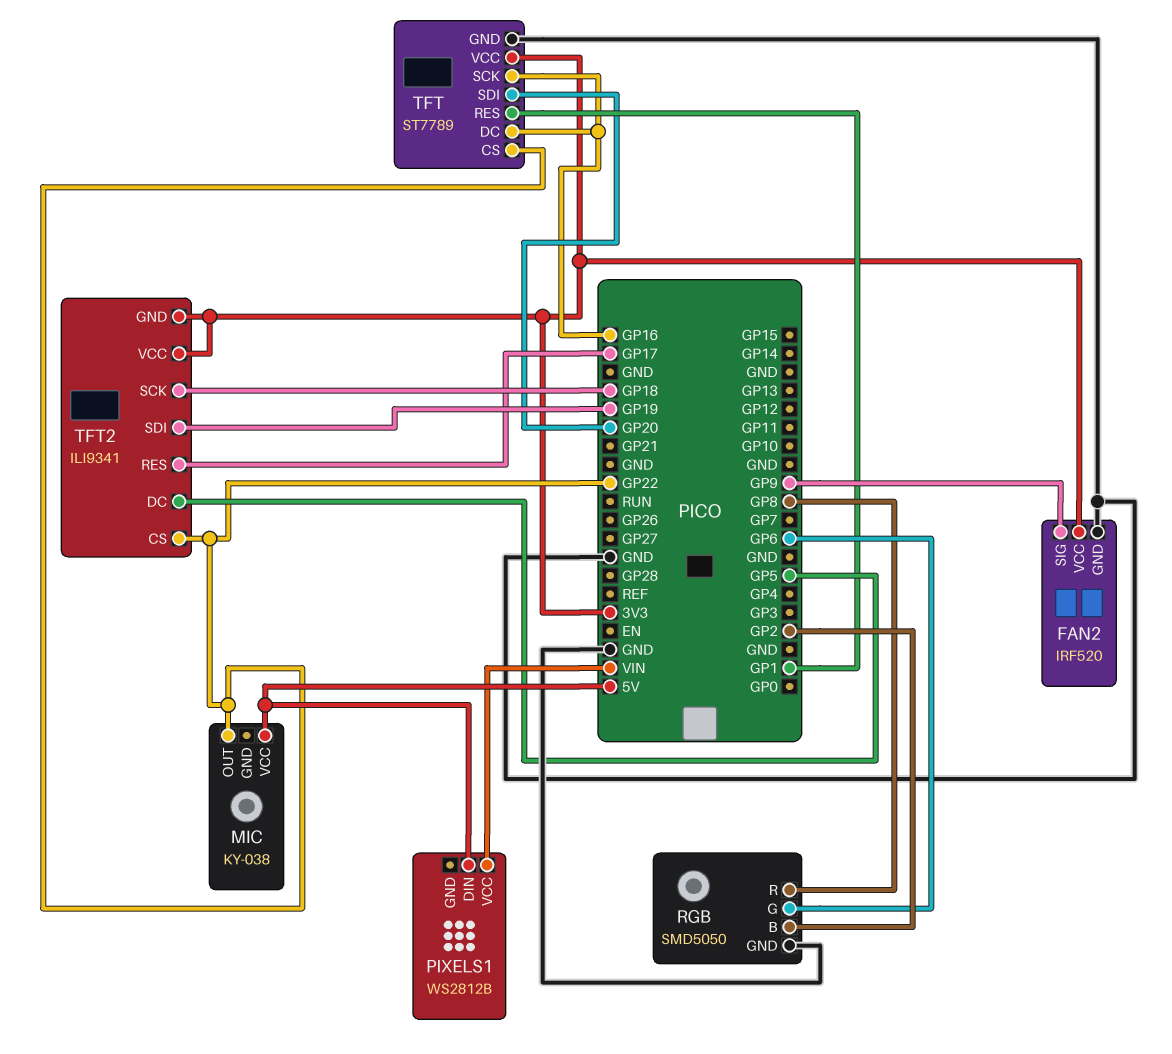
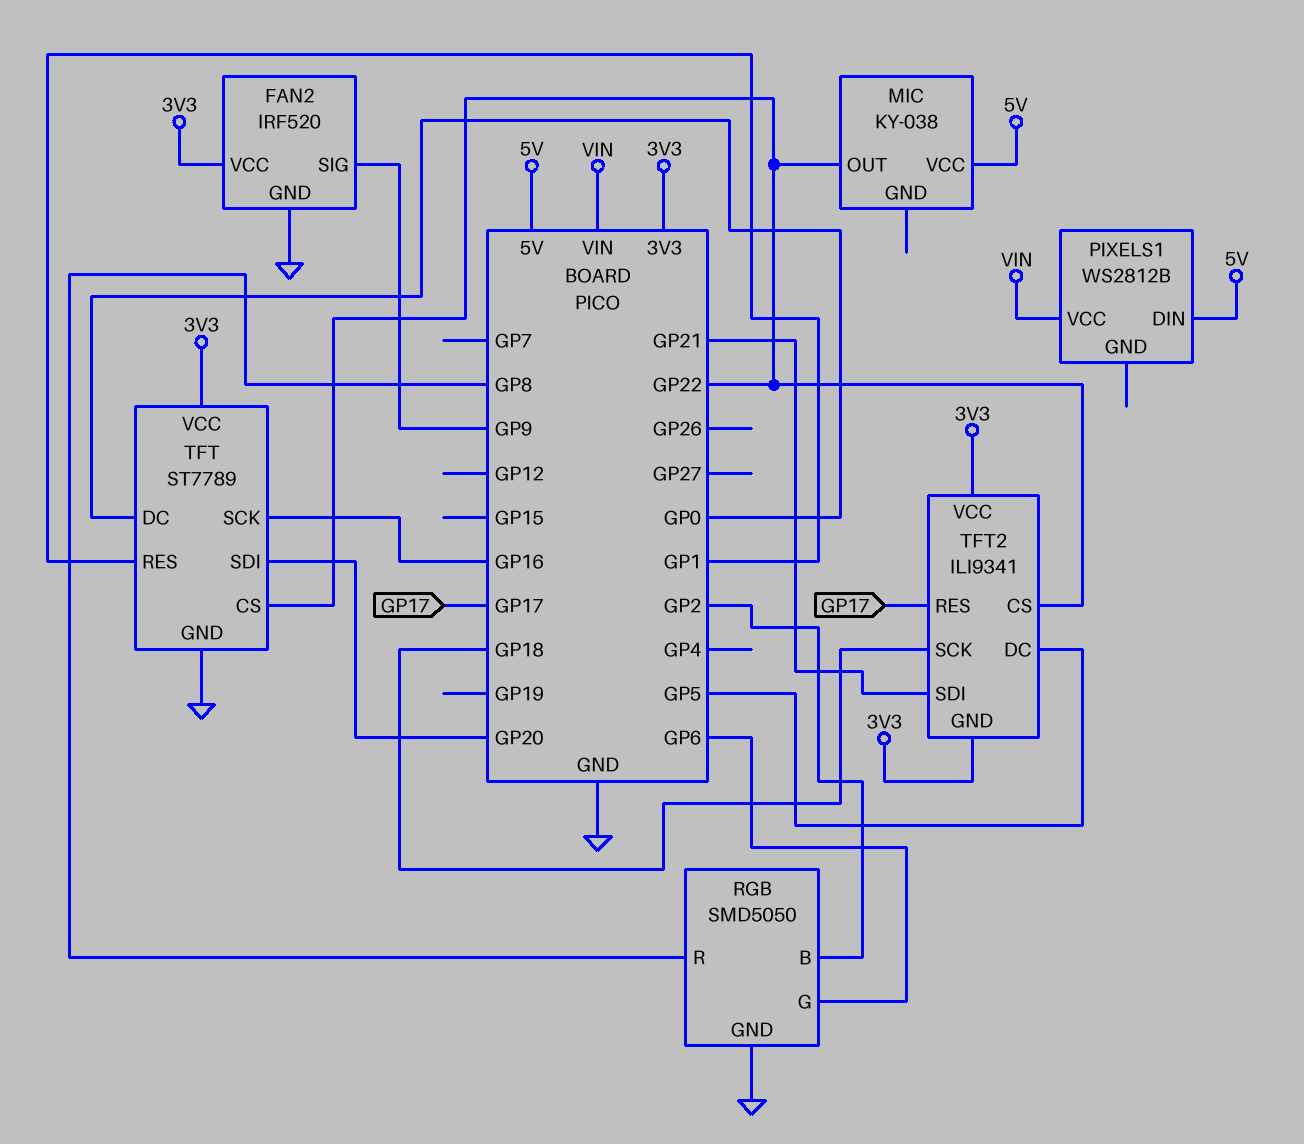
TFT pin DC: GP16 -> GP0
TFT2 pin SDI: GP19 -> GP21

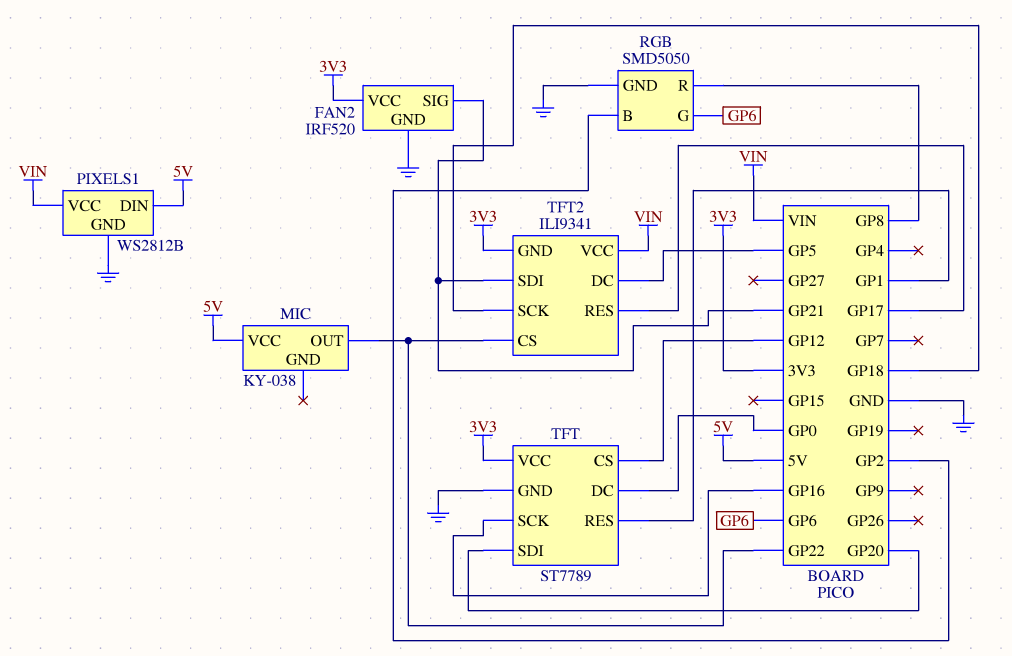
FAN2 pin SIG: GP9 -> GP21
PIXELS1 pin GND: none -> GND
TFT pin CS: GP22 -> GP12
TFT2 pin VCC: 3V3 -> VIN

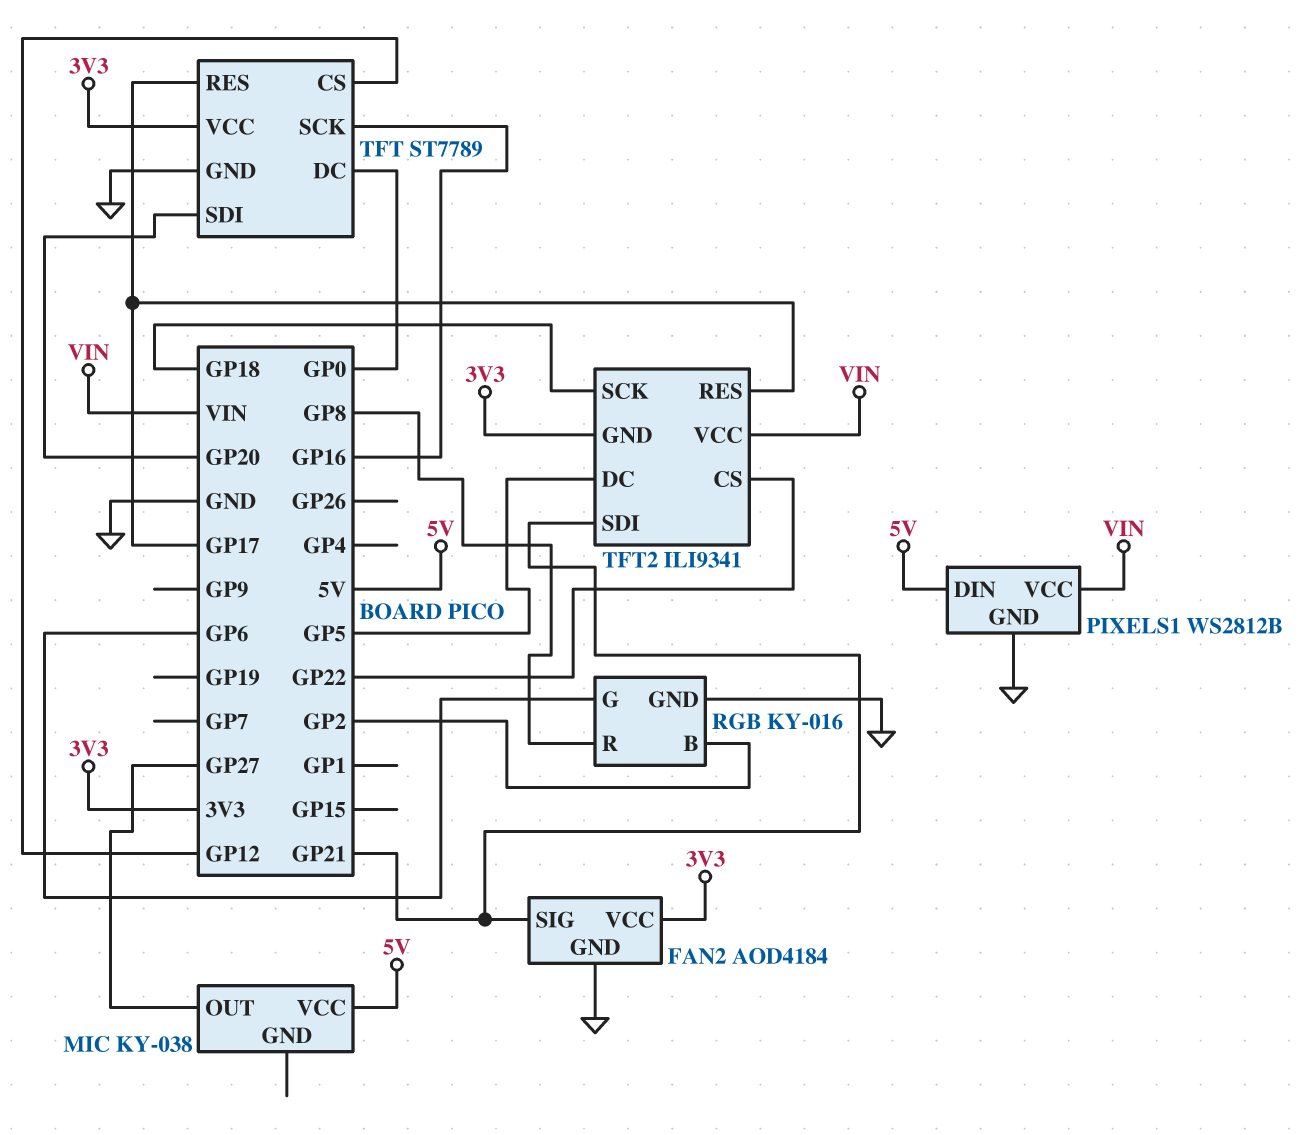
FAN2: IRF520 -> AOD4184
MIC pin OUT: GP22 -> GP27
RGB: SMD5050 -> KY-016
TFT pin RES: GP1 -> GP17

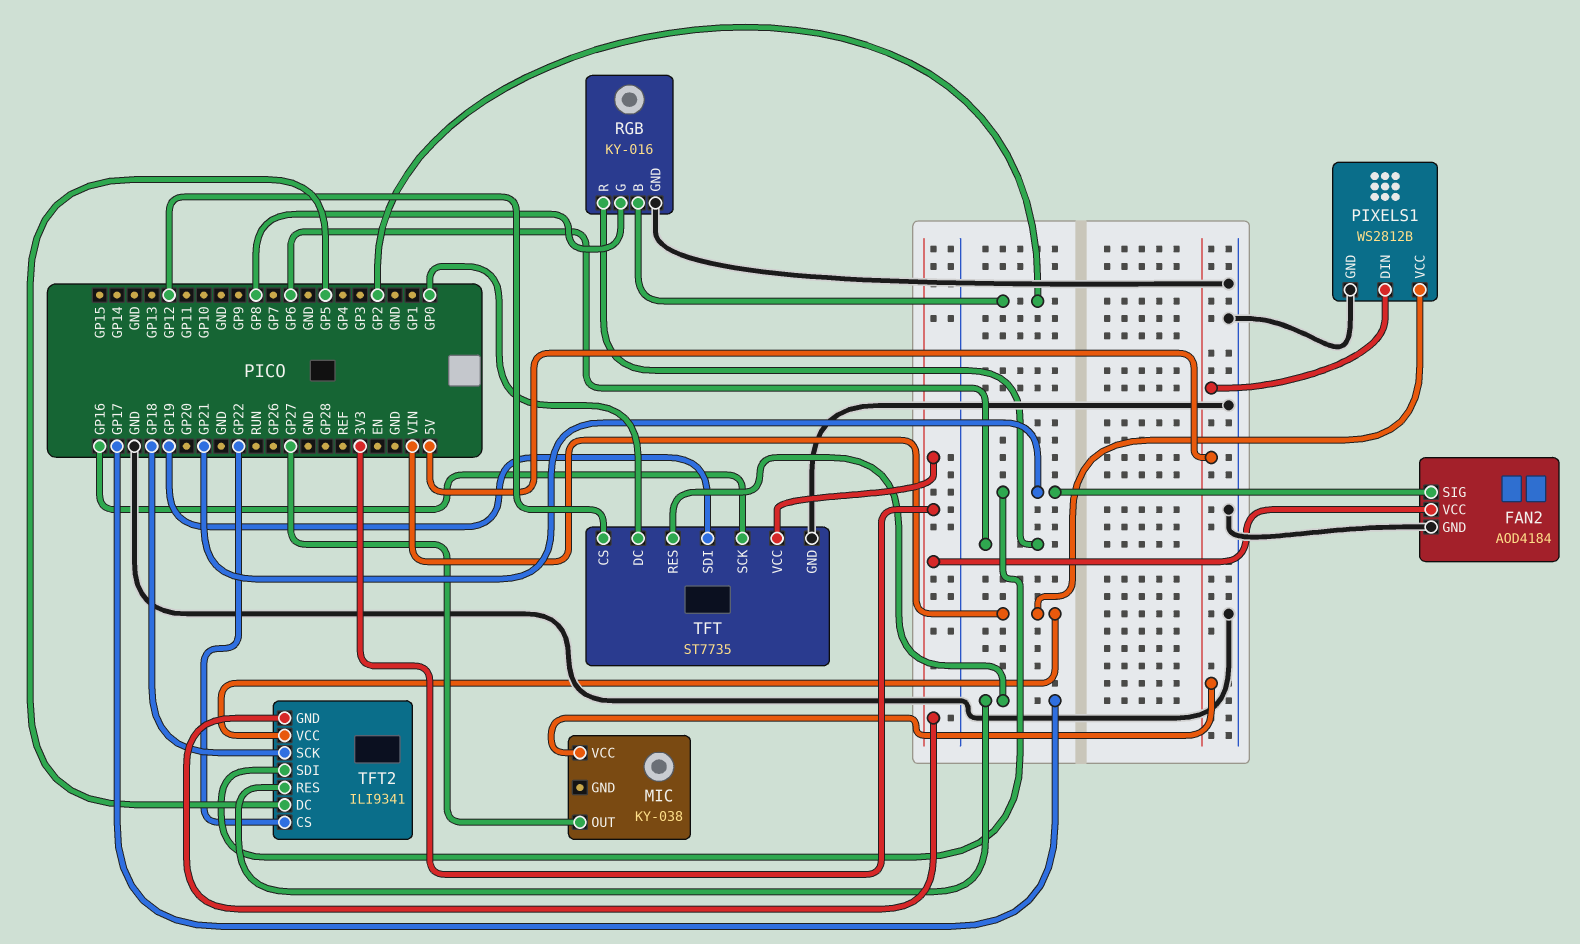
RGB pin G: GP6 -> GP8
RGB pin R: GP8 -> GP6
TFT: ST7789 -> ST7735
TFT pin SDI: GP20 -> GP19

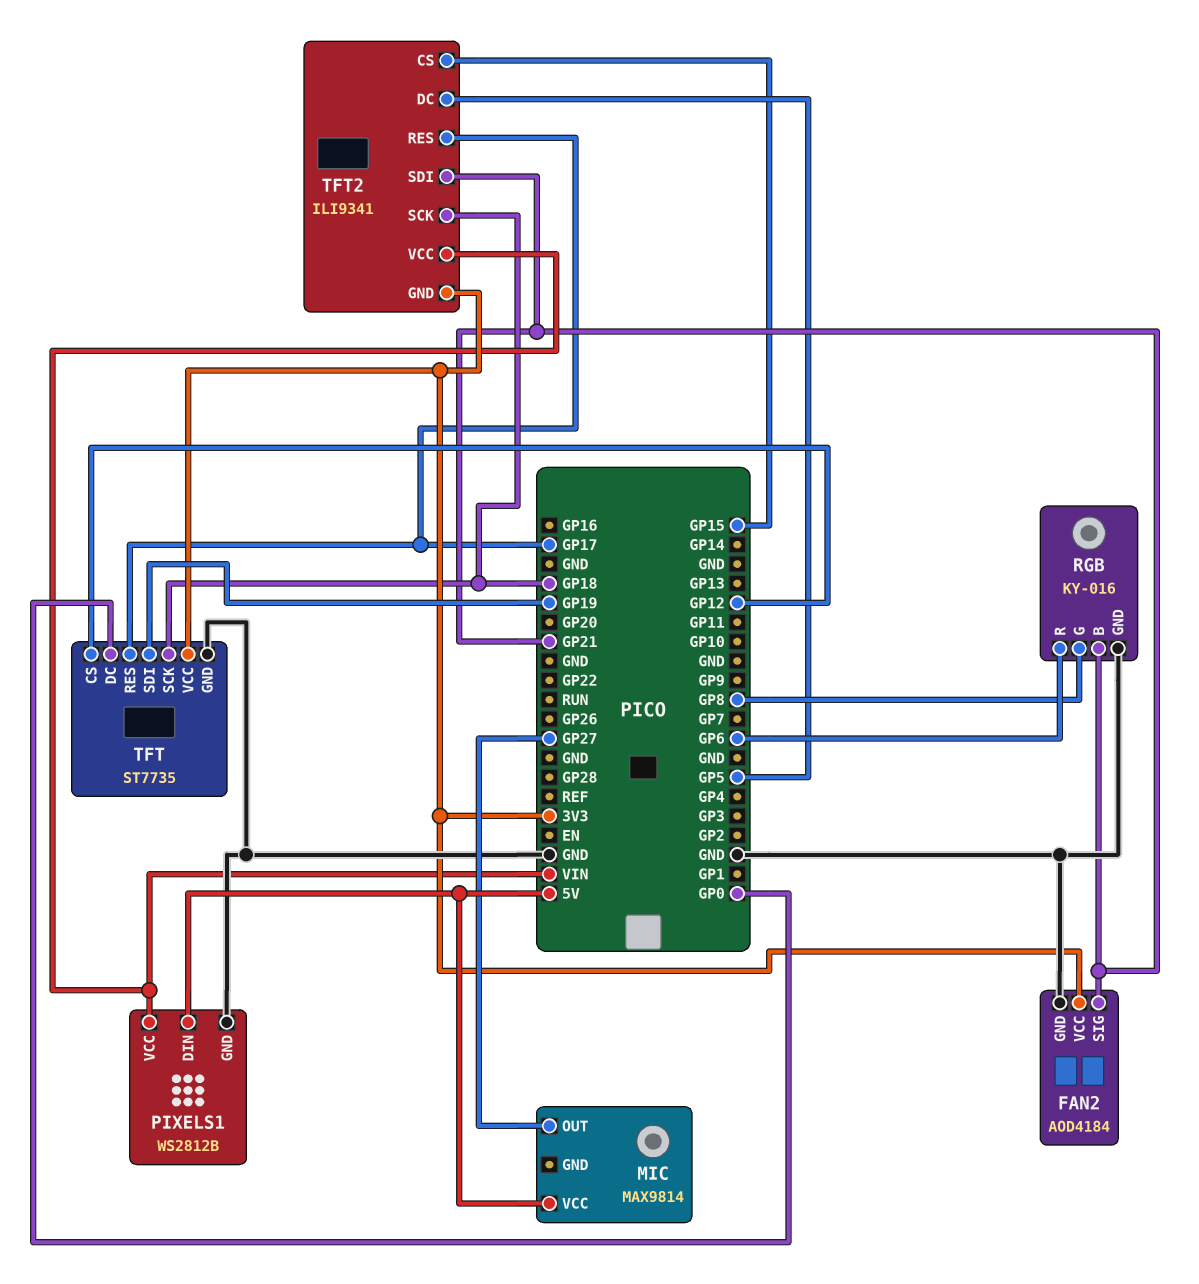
MIC: KY-038 -> MAX9814
RGB pin B: GP2 -> GP21
TFT pin SCK: GP16 -> GP18
TFT2 pin CS: GP22 -> GP15

